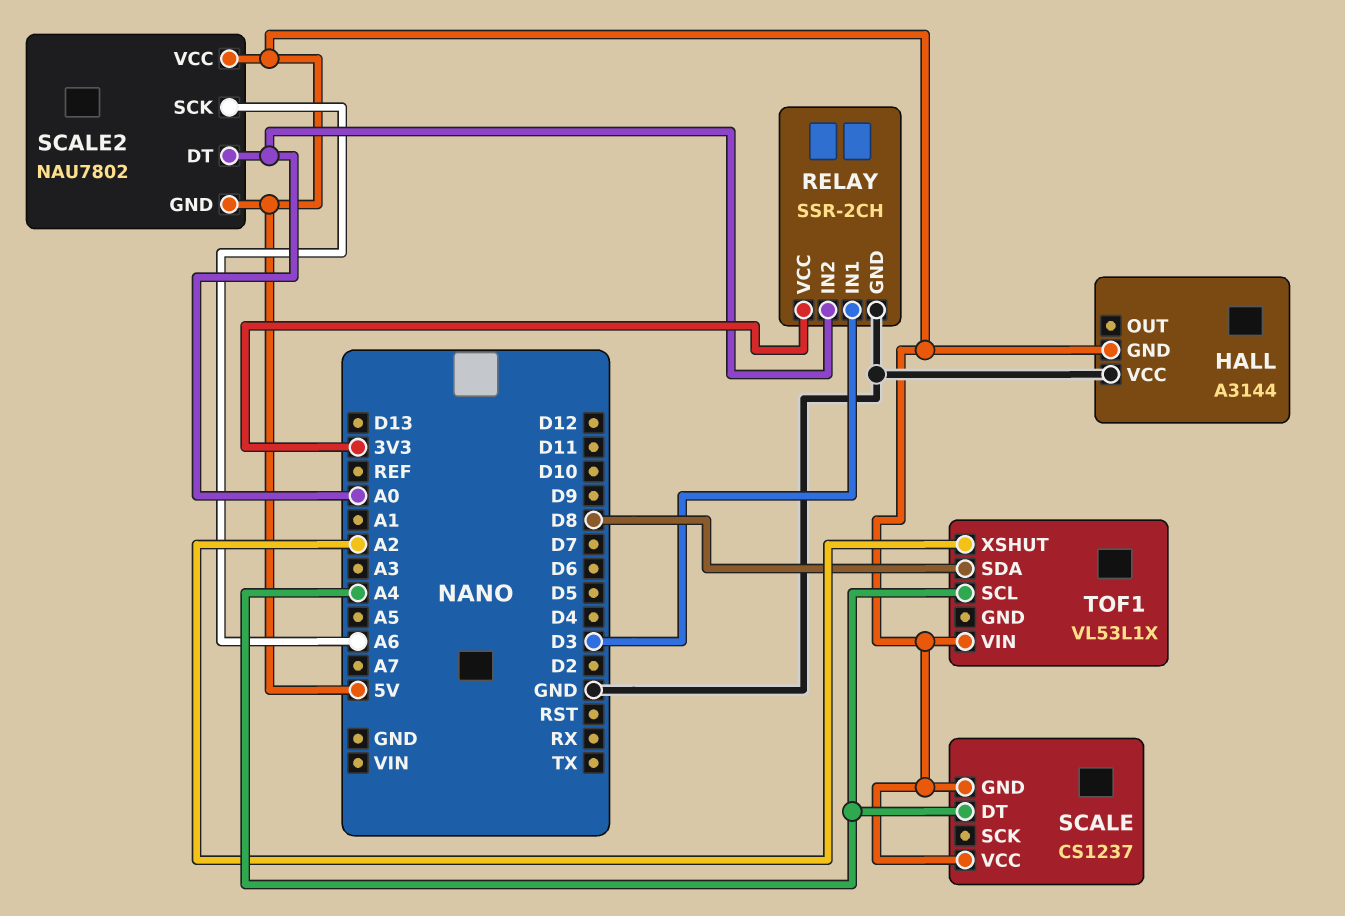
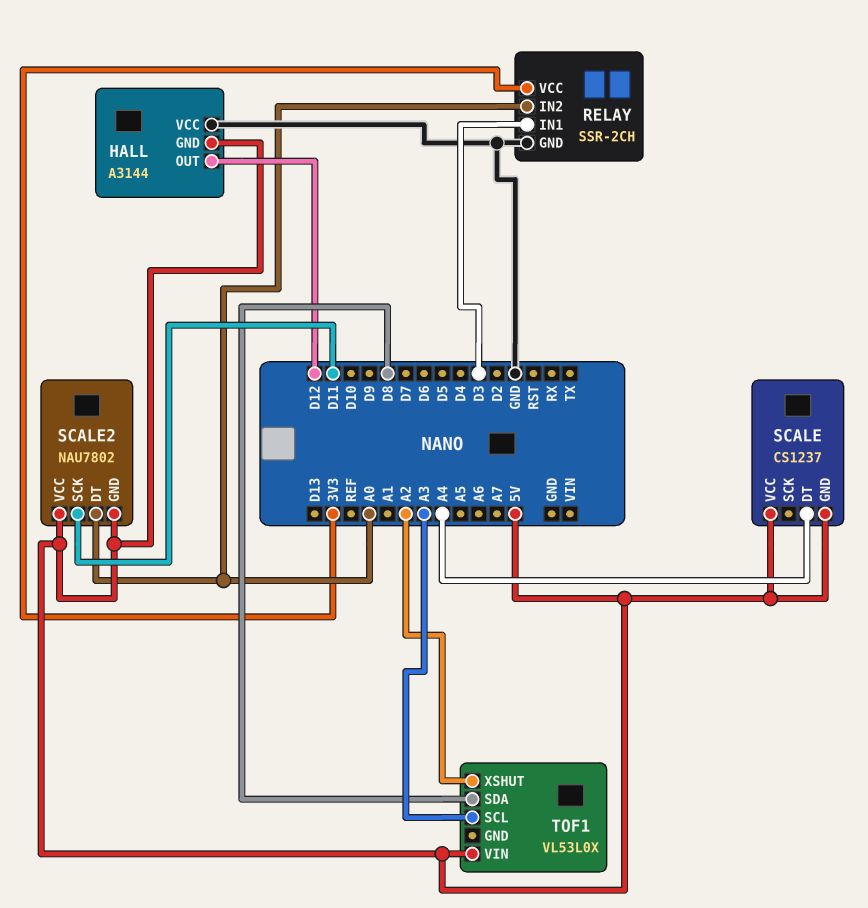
HALL pin OUT: none -> D12
SCALE2 pin SCK: A6 -> D11
TOF1: VL53L1X -> VL53L0X
TOF1 pin SCL: A4 -> A3

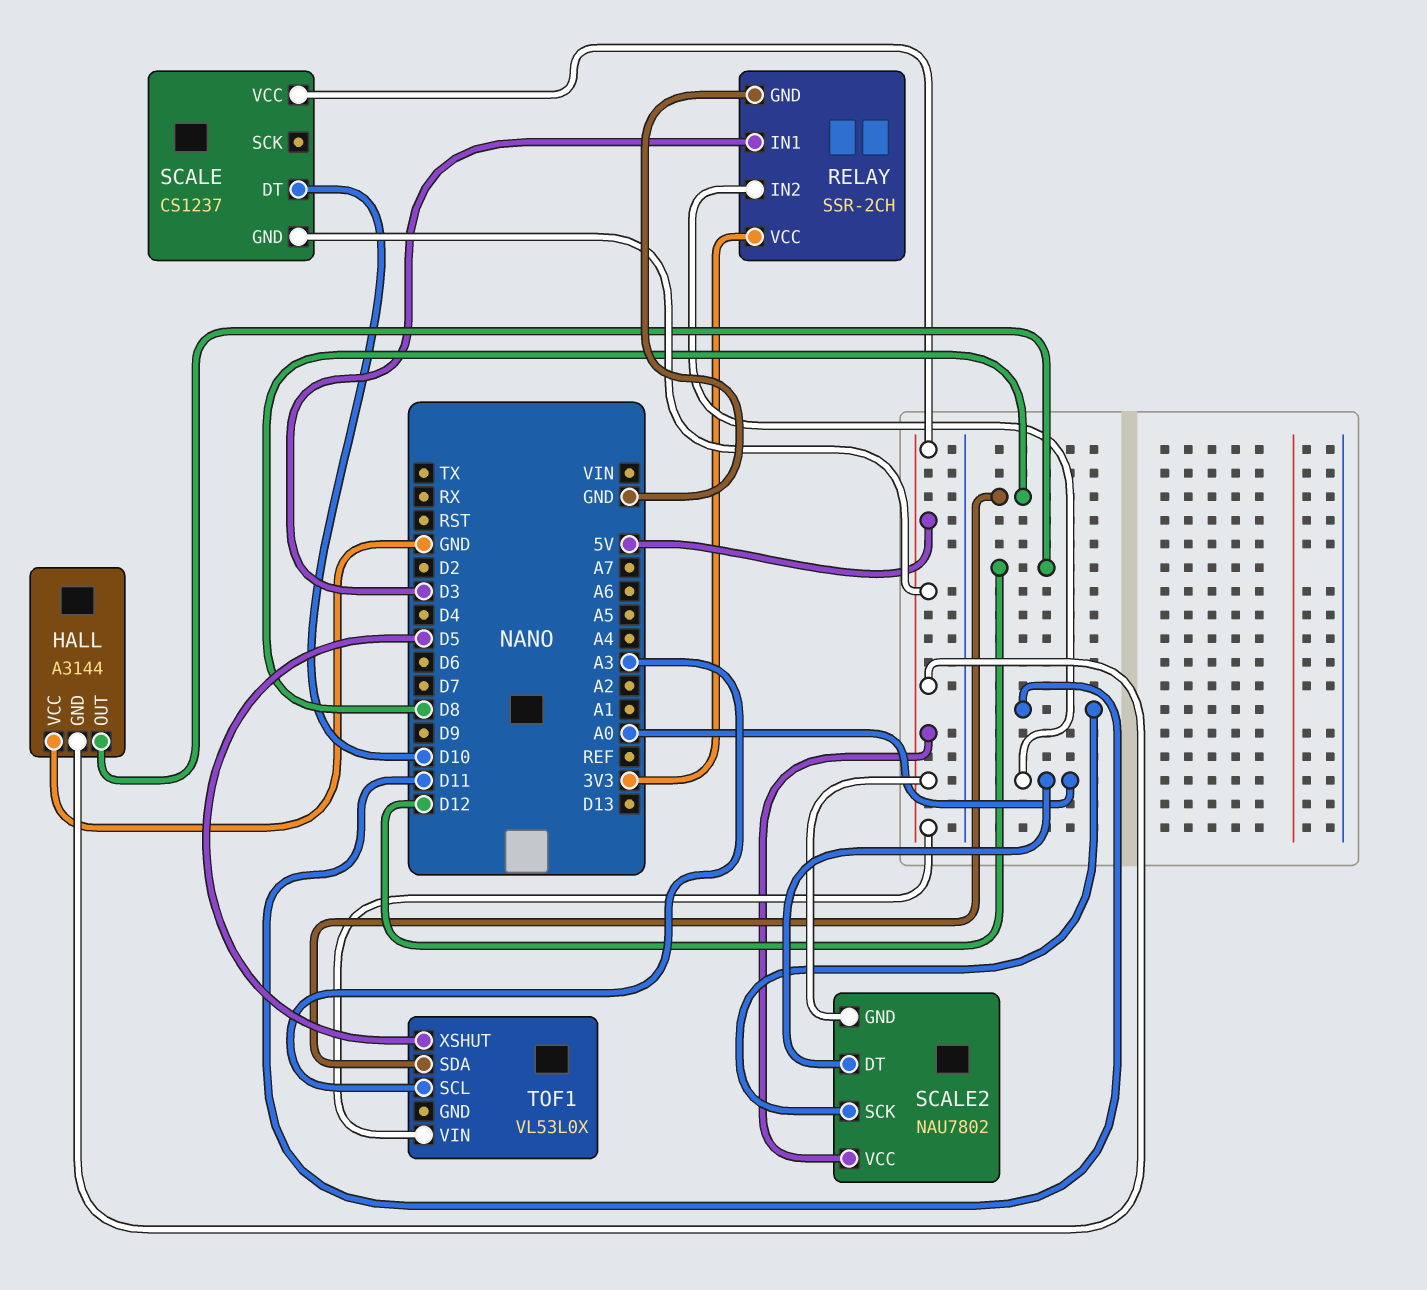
SCALE pin DT: A4 -> D10
TOF1 pin XSHUT: A2 -> D5

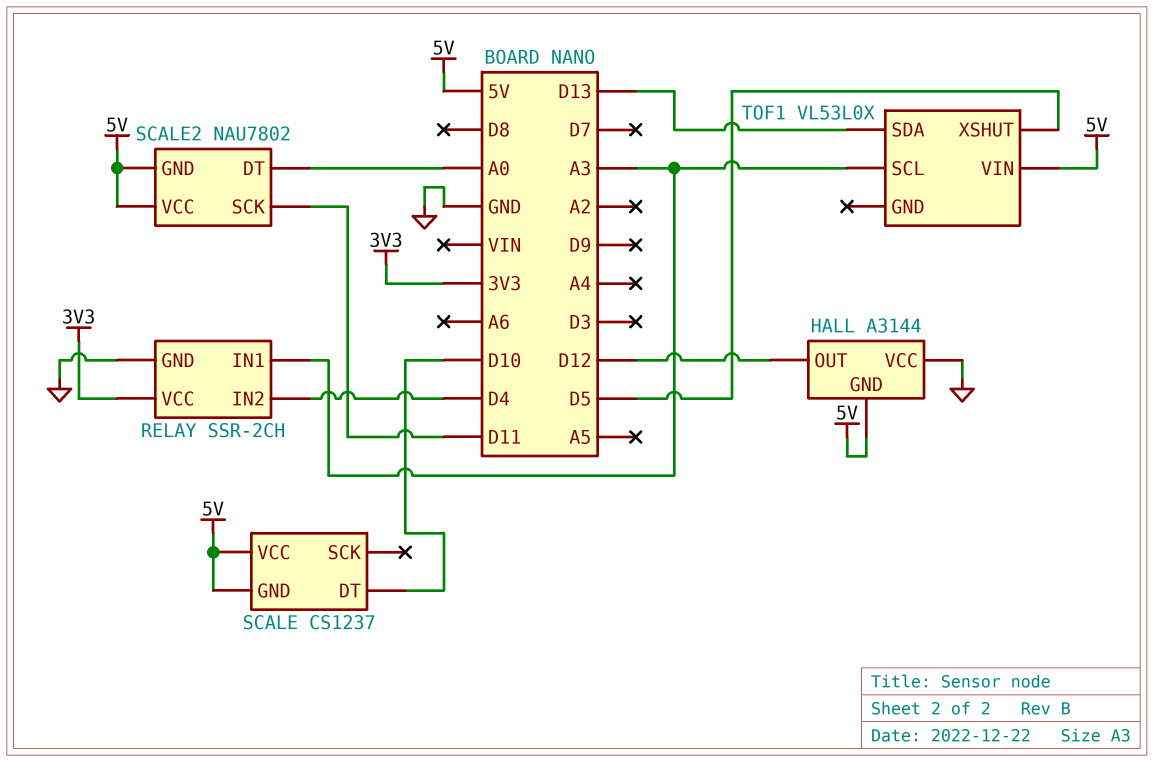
RELAY pin IN1: D3 -> A3
RELAY pin IN2: A0 -> D4
TOF1 pin SDA: D8 -> D13

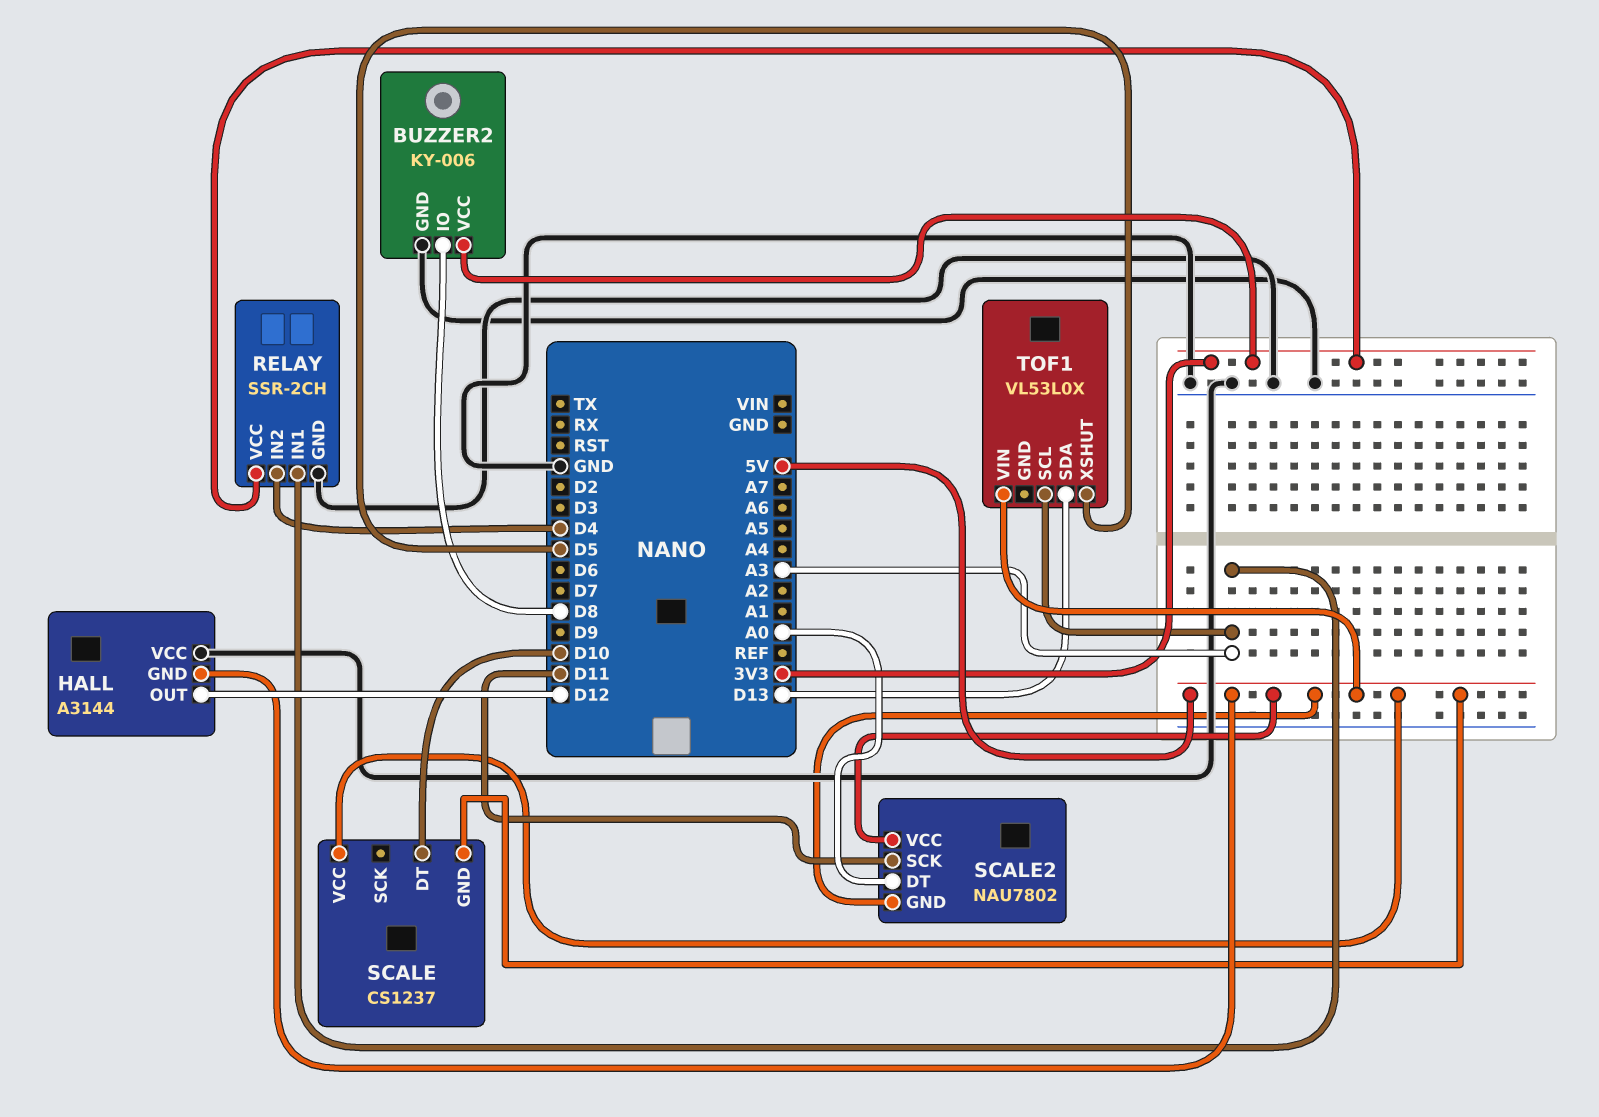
BUZZER2: none -> KY-006
BUZZER2 pin GND: none -> GND
BUZZER2 pin IO: none -> D8
BUZZER2 pin VCC: none -> 3V3

